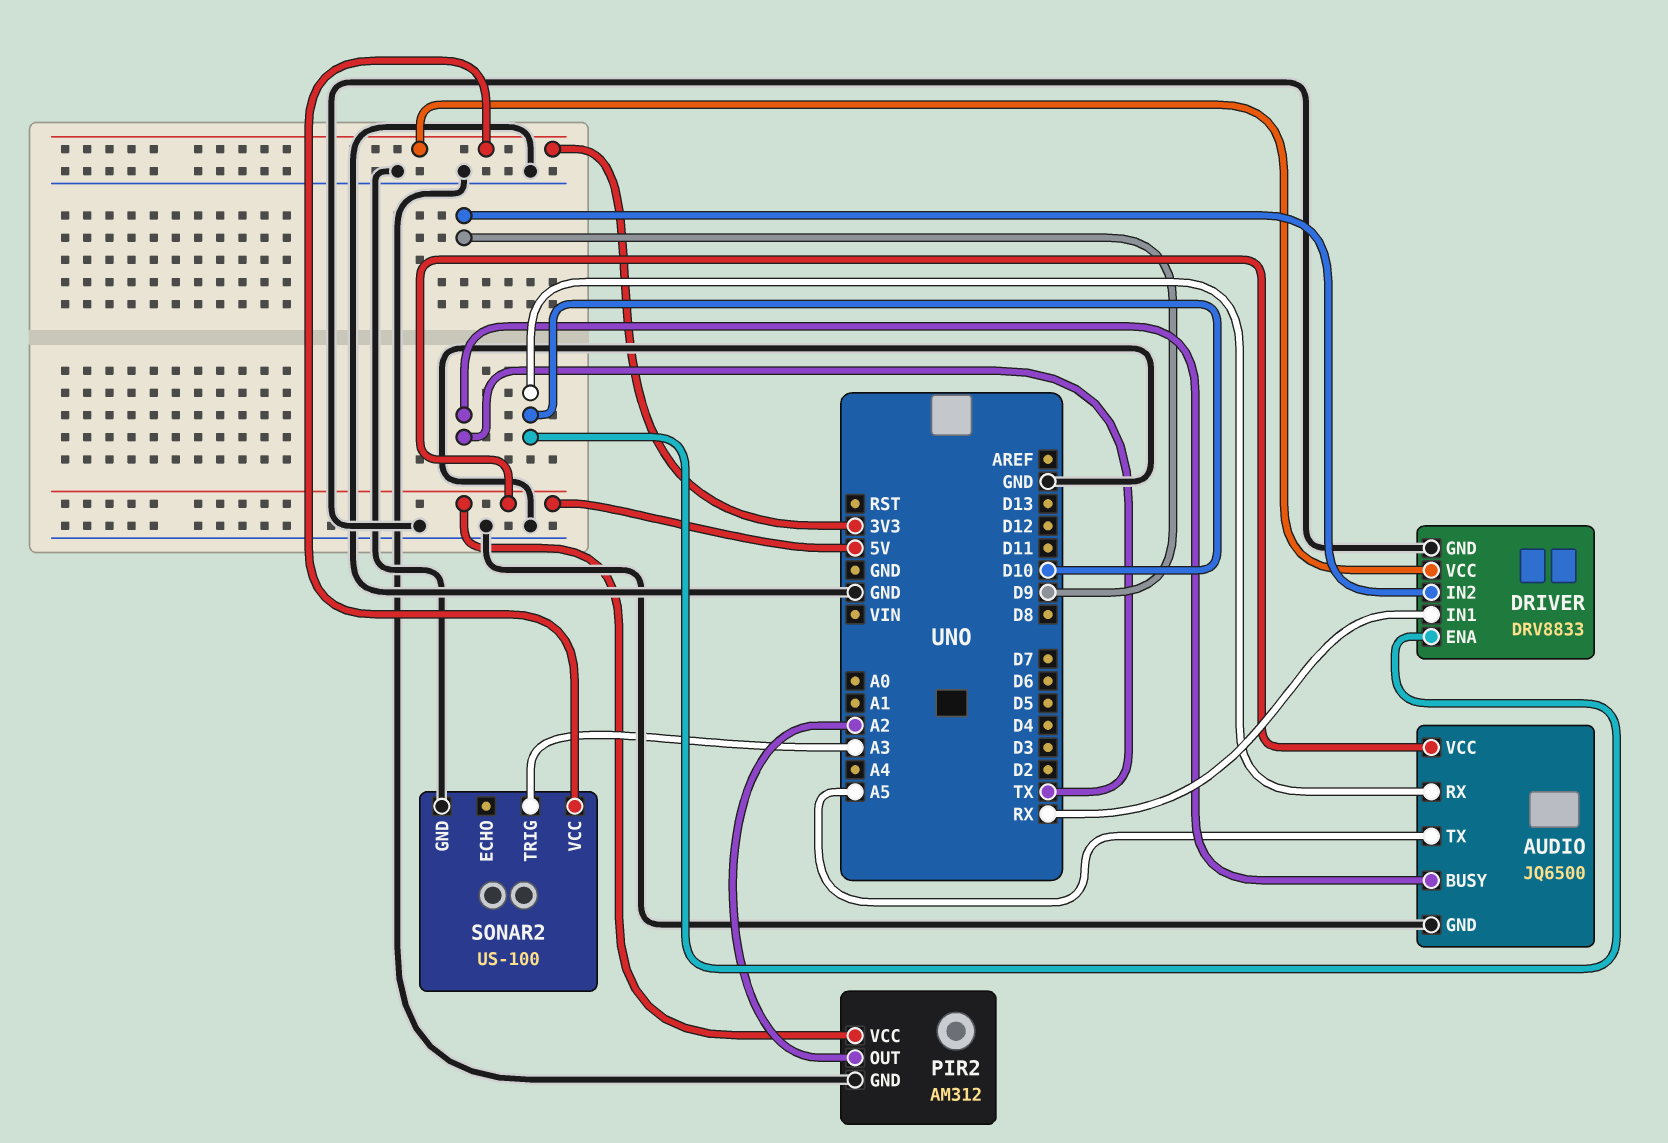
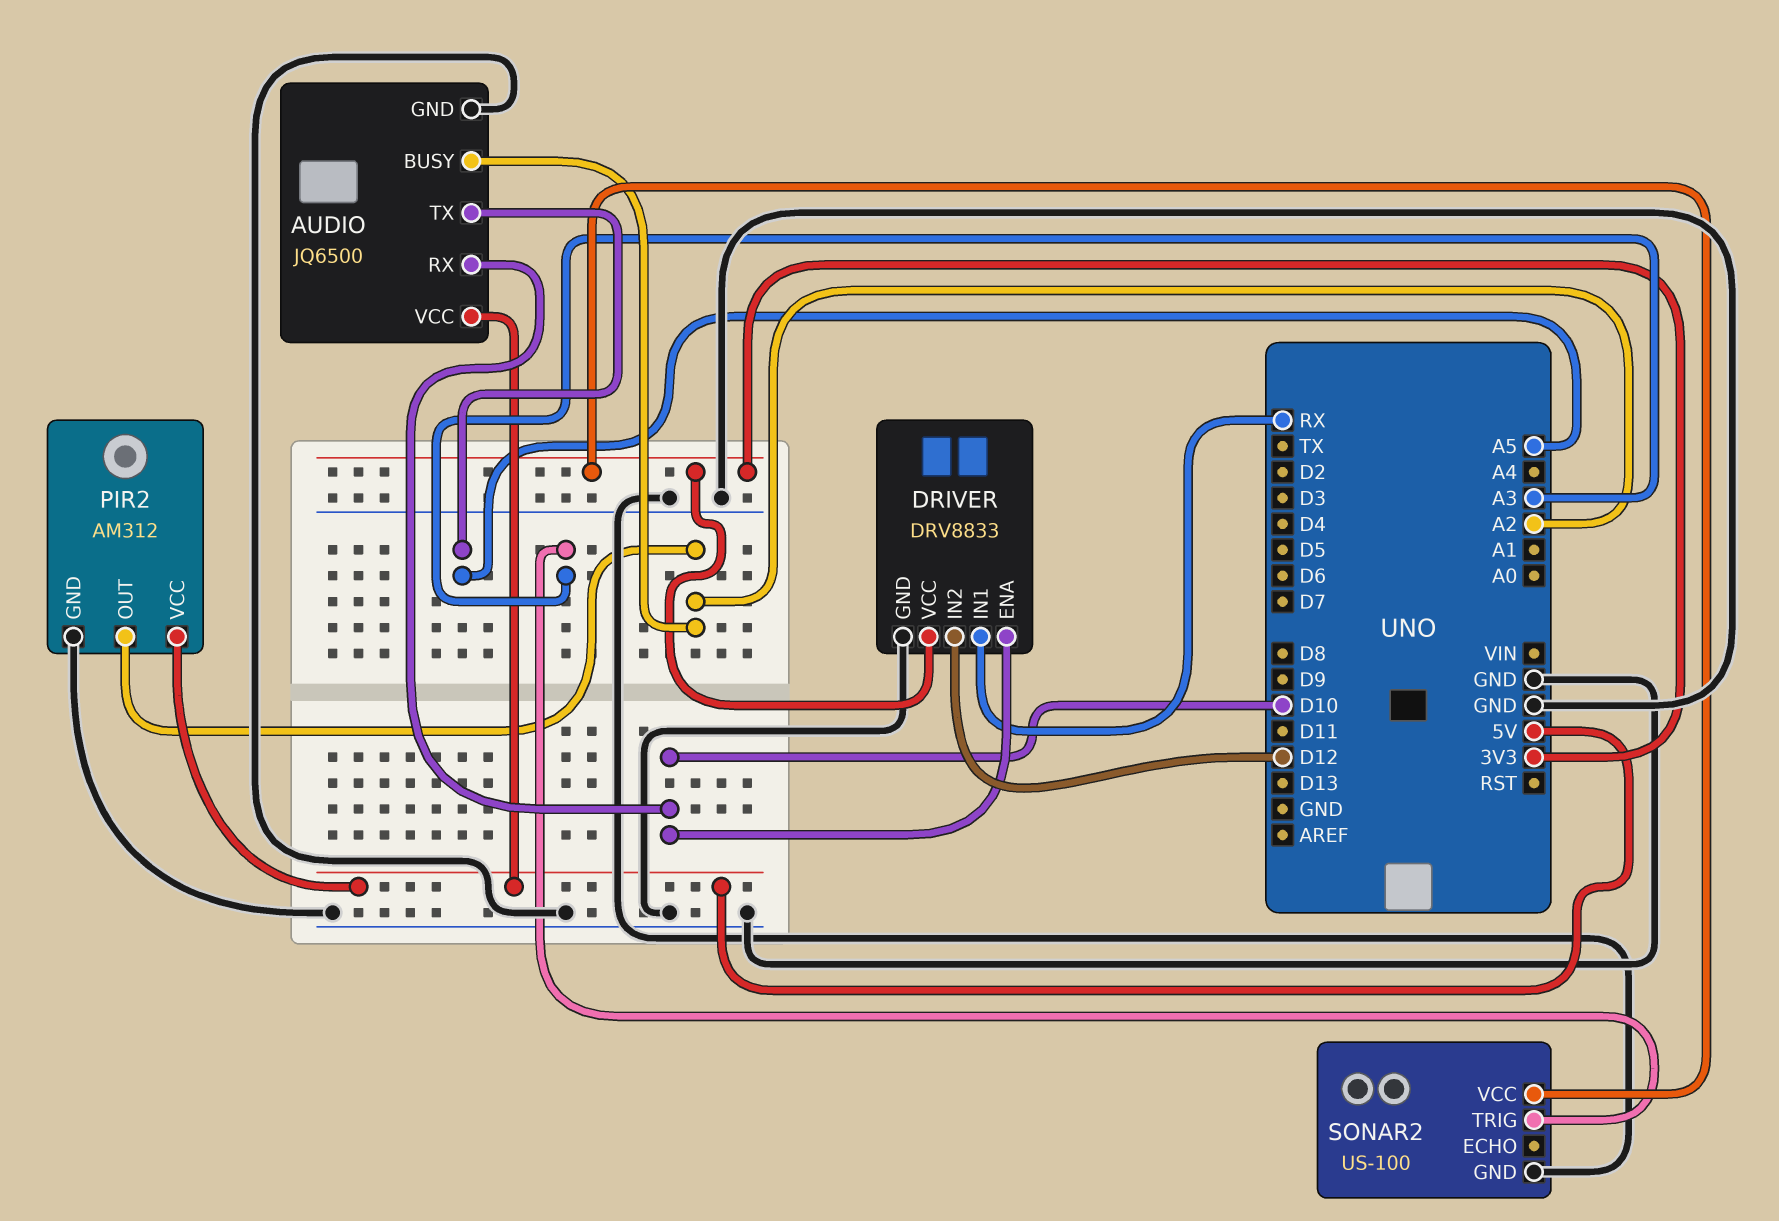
AUDIO pin BUSY: TX -> A2
DRIVER pin IN2: D9 -> D12

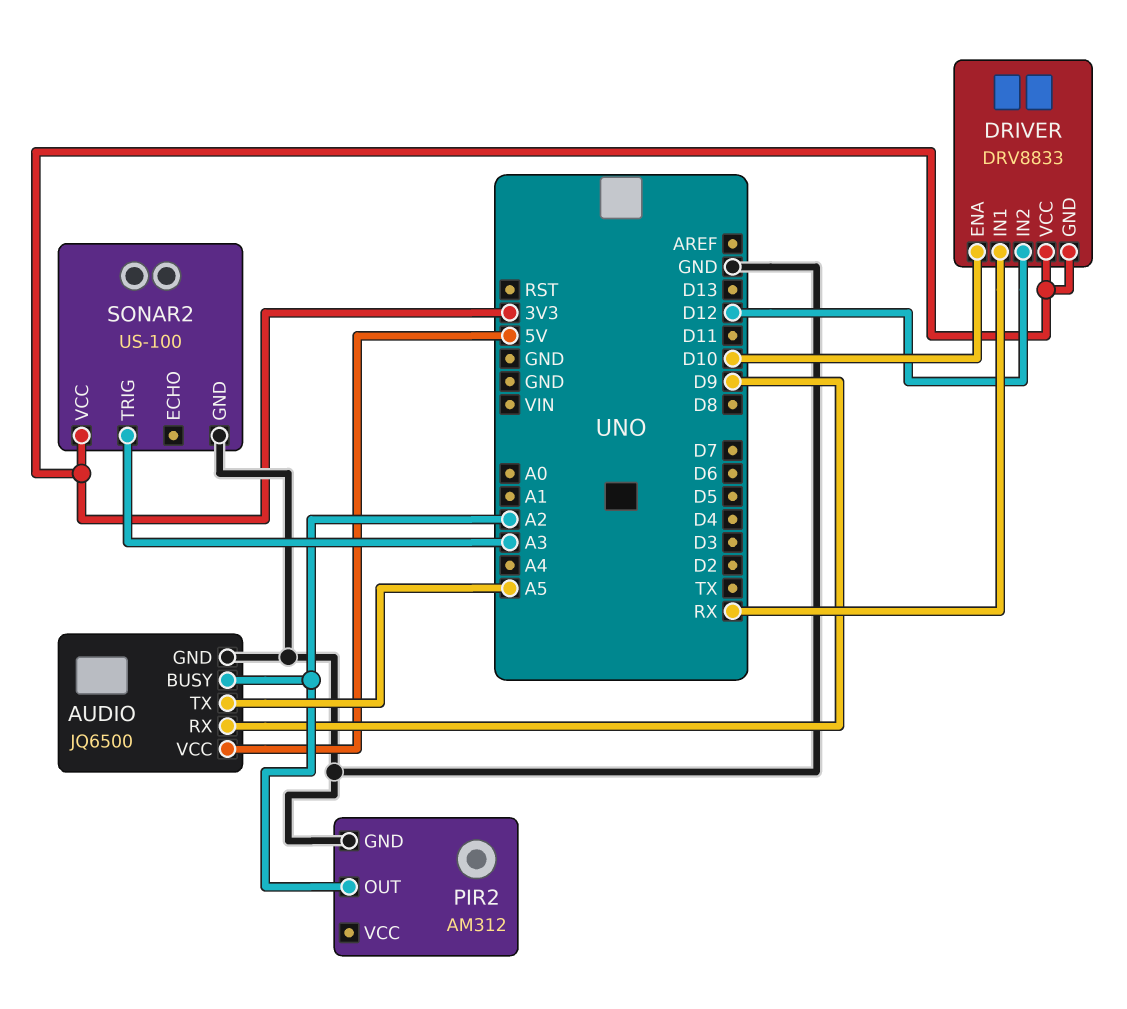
AUDIO pin RX: D10 -> D9
DRIVER pin GND: GND -> 3V3
PIR2 pin VCC: 5V -> none

